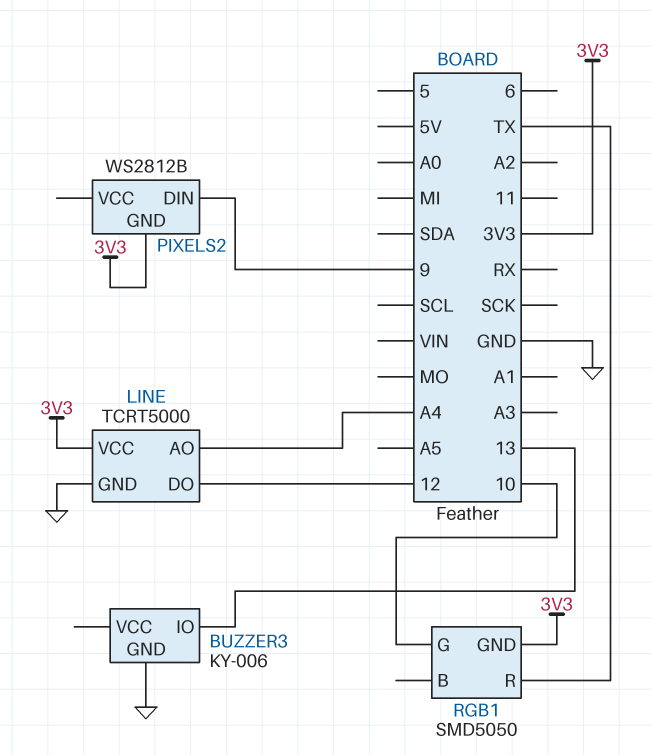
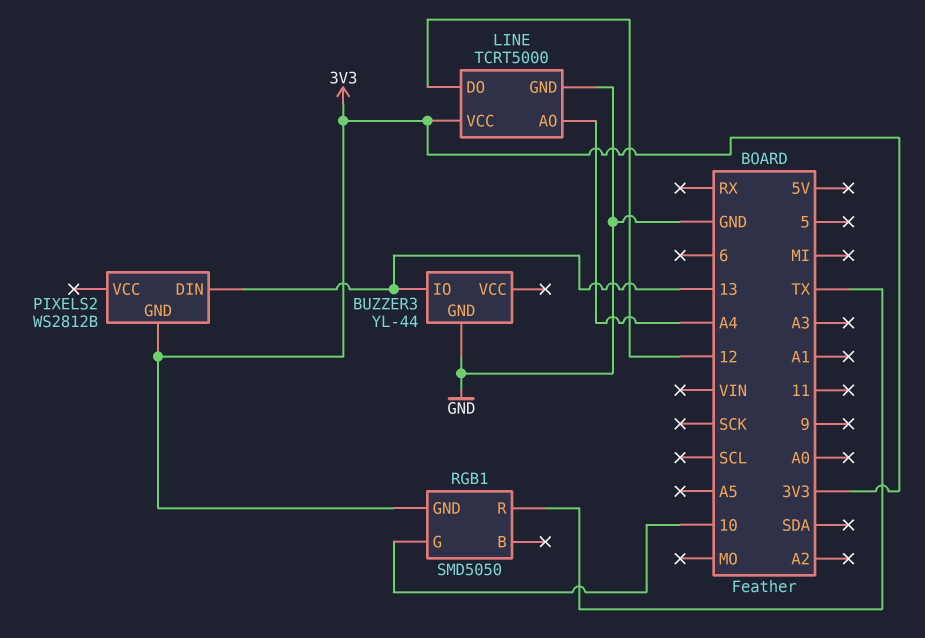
BUZZER3: KY-006 -> YL-44
PIXELS2 pin DIN: 9 -> 13

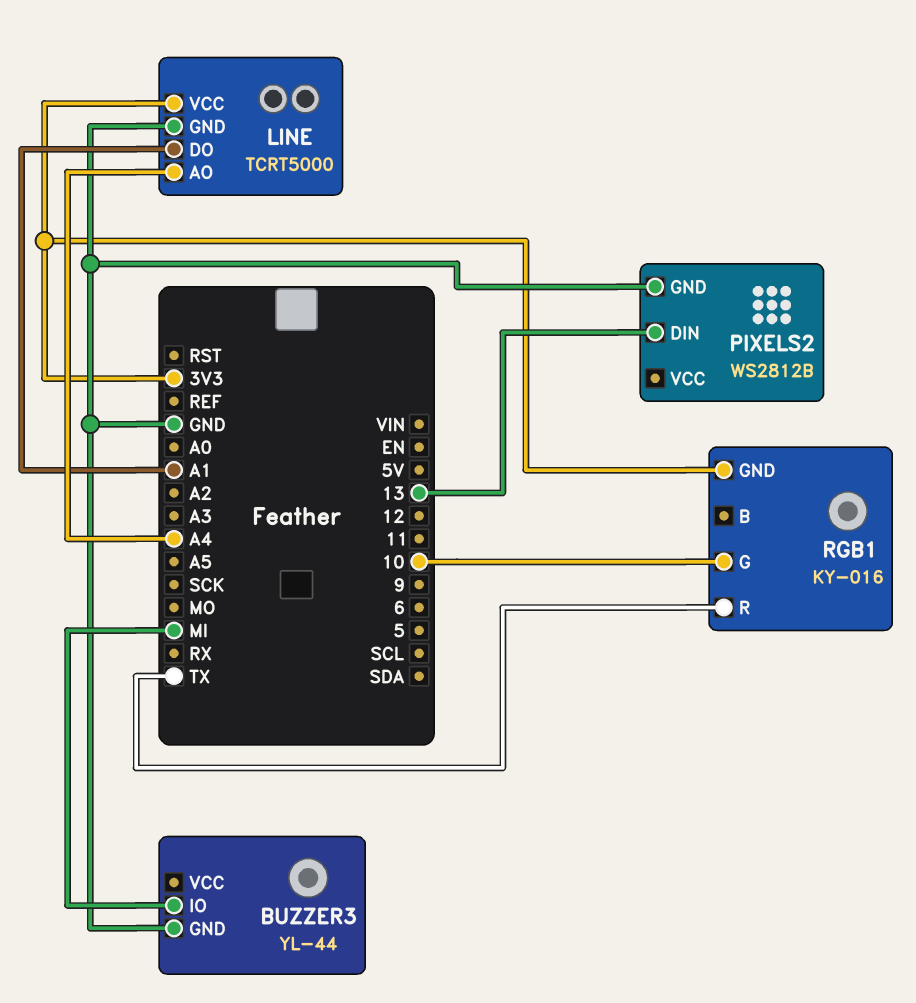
BUZZER3 pin IO: 13 -> MI
LINE pin DO: 12 -> A1
PIXELS2 pin GND: 3V3 -> GND
RGB1: SMD5050 -> KY-016

